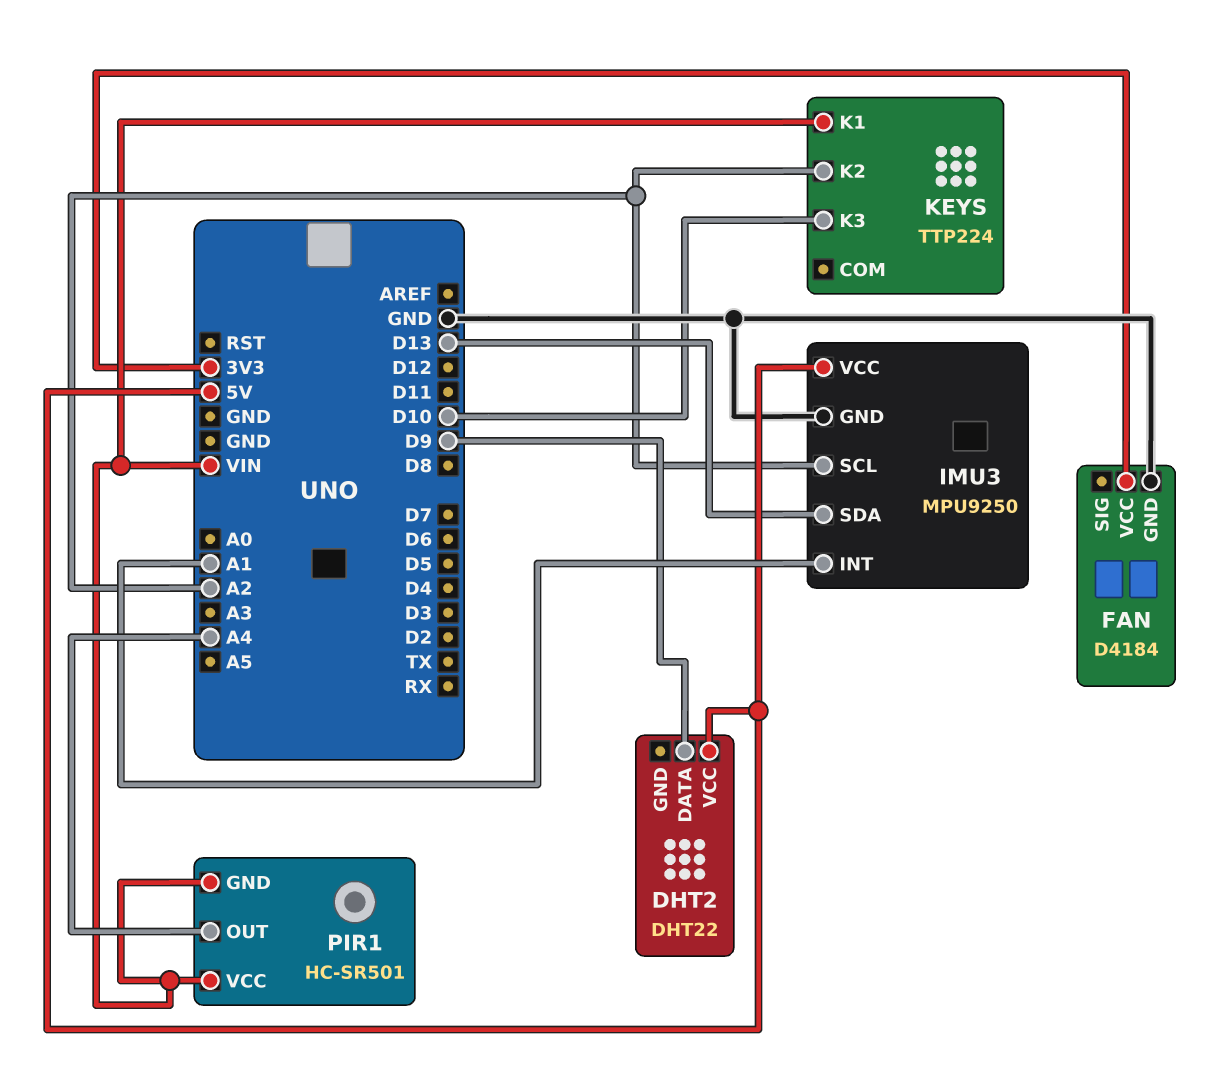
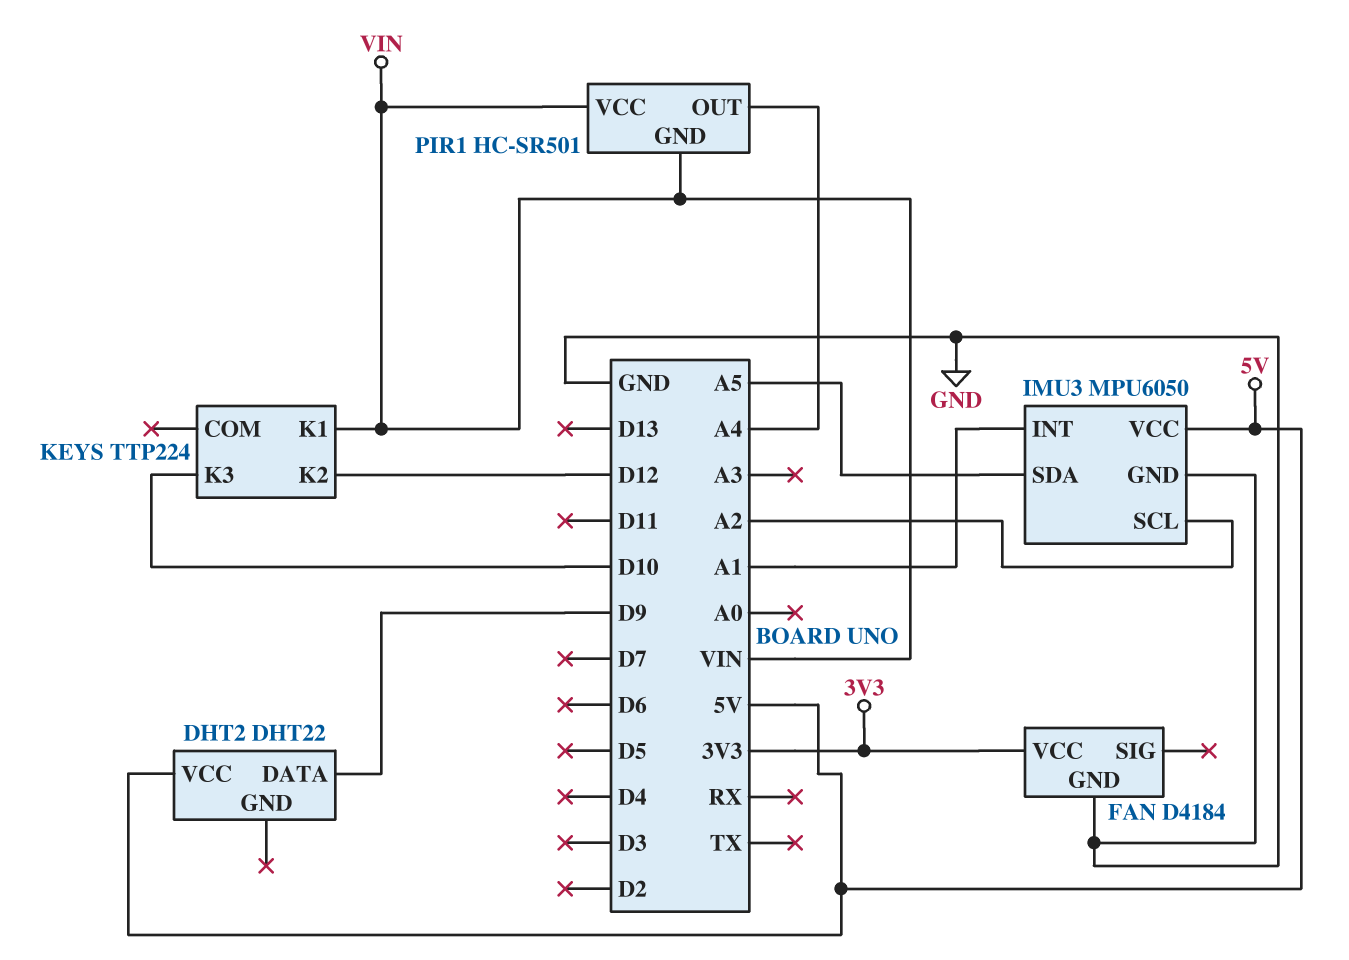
IMU3: MPU9250 -> MPU6050
IMU3 pin SDA: D13 -> A5
KEYS pin K2: A2 -> D12

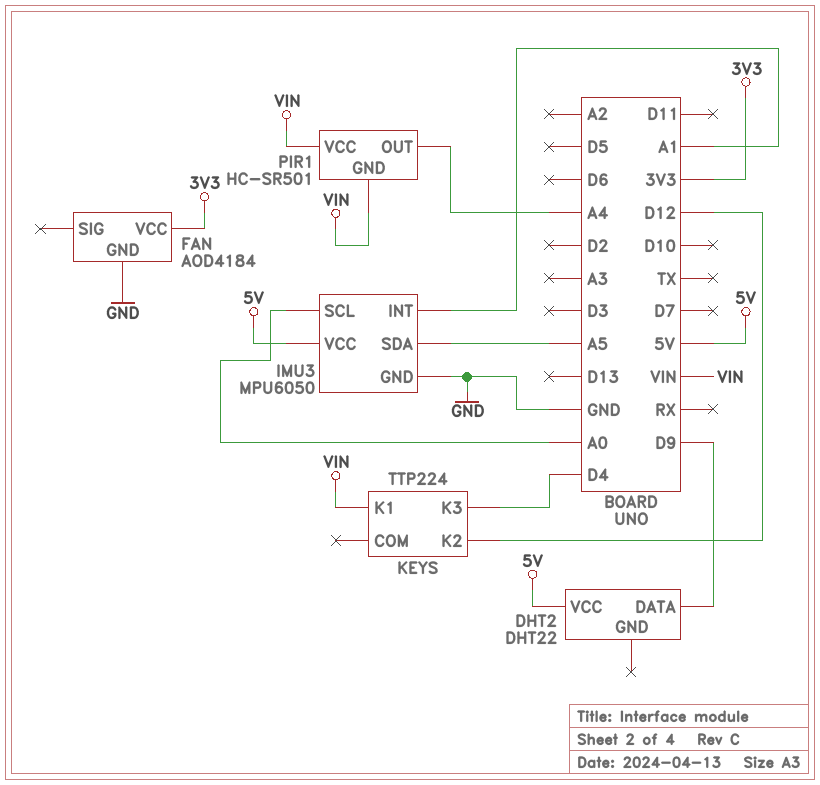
FAN: D4184 -> AOD4184
IMU3 pin SCL: A2 -> A0
KEYS pin K3: D10 -> D4

